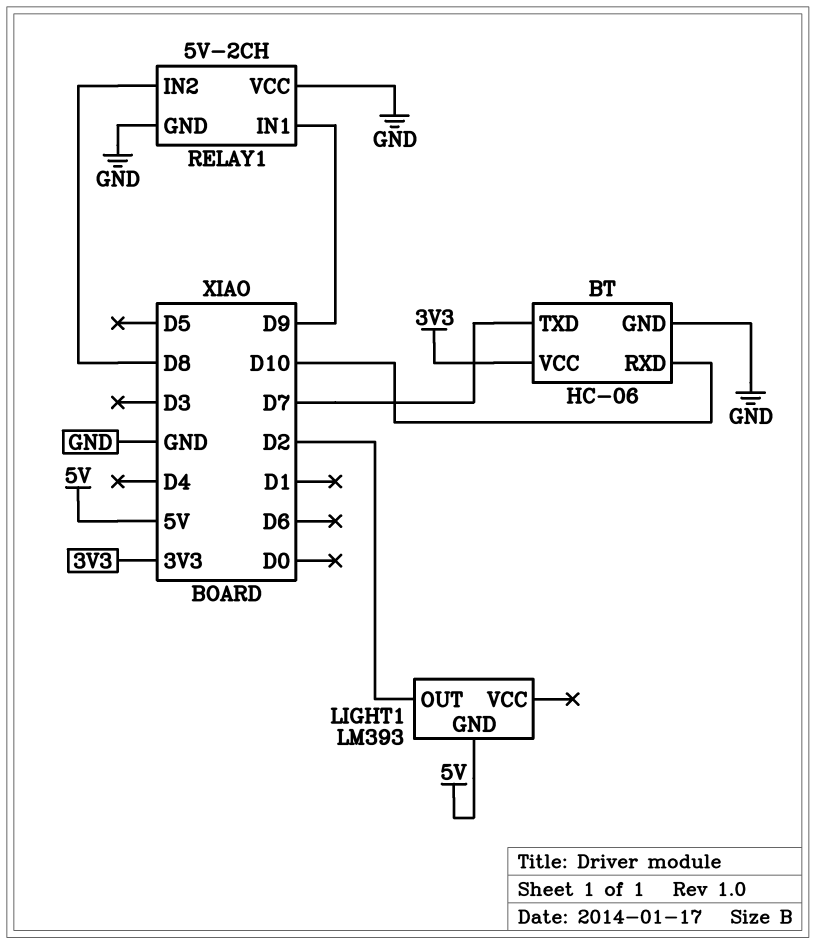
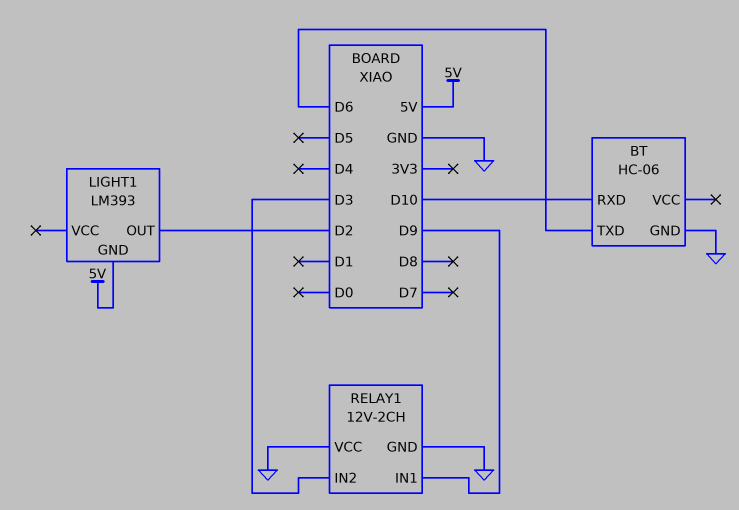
BT pin TXD: D7 -> D6
BT pin VCC: 3V3 -> none
RELAY1: 5V-2CH -> 12V-2CH
RELAY1 pin IN2: D8 -> D3

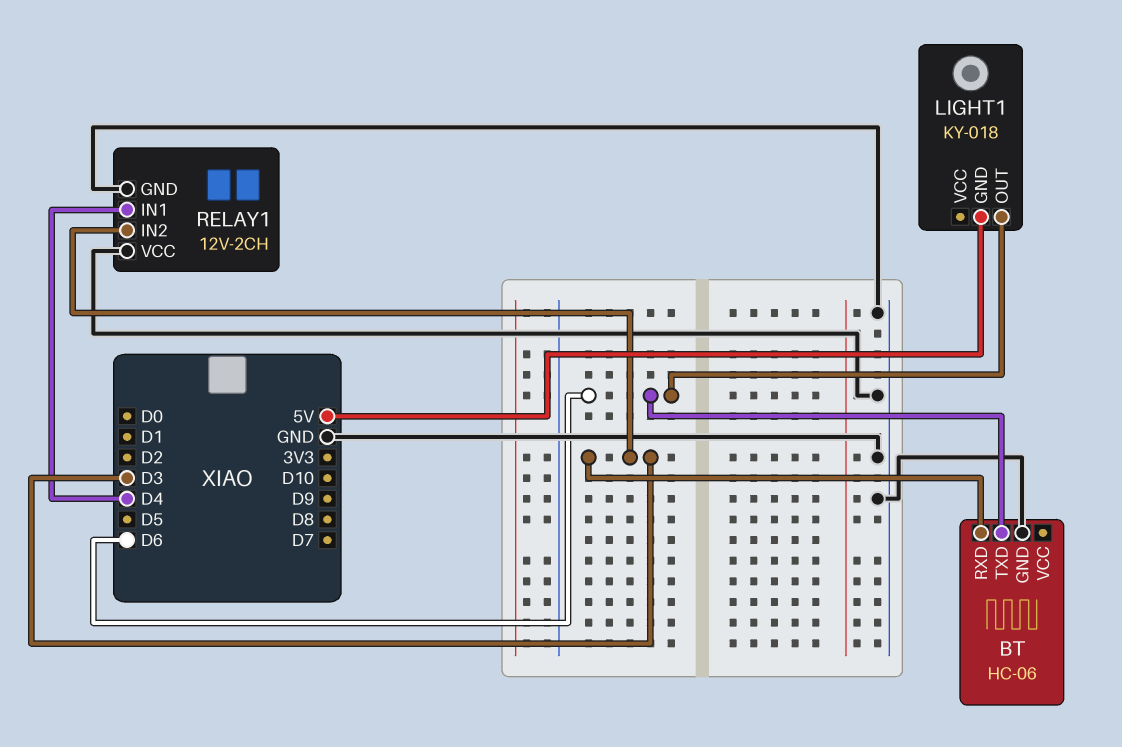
BT pin RXD: D10 -> D3
LIGHT1: LM393 -> KY-018
LIGHT1 pin OUT: D2 -> D6
RELAY1 pin IN1: D9 -> D4

